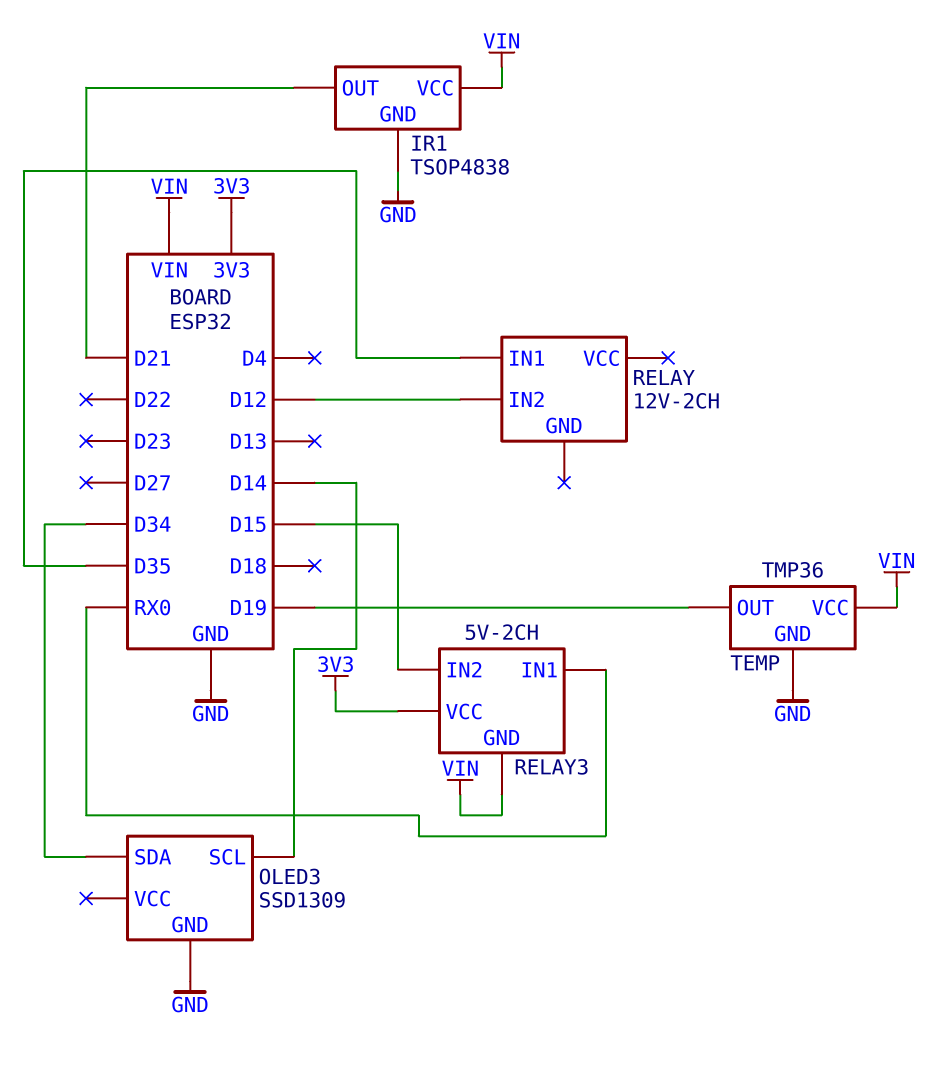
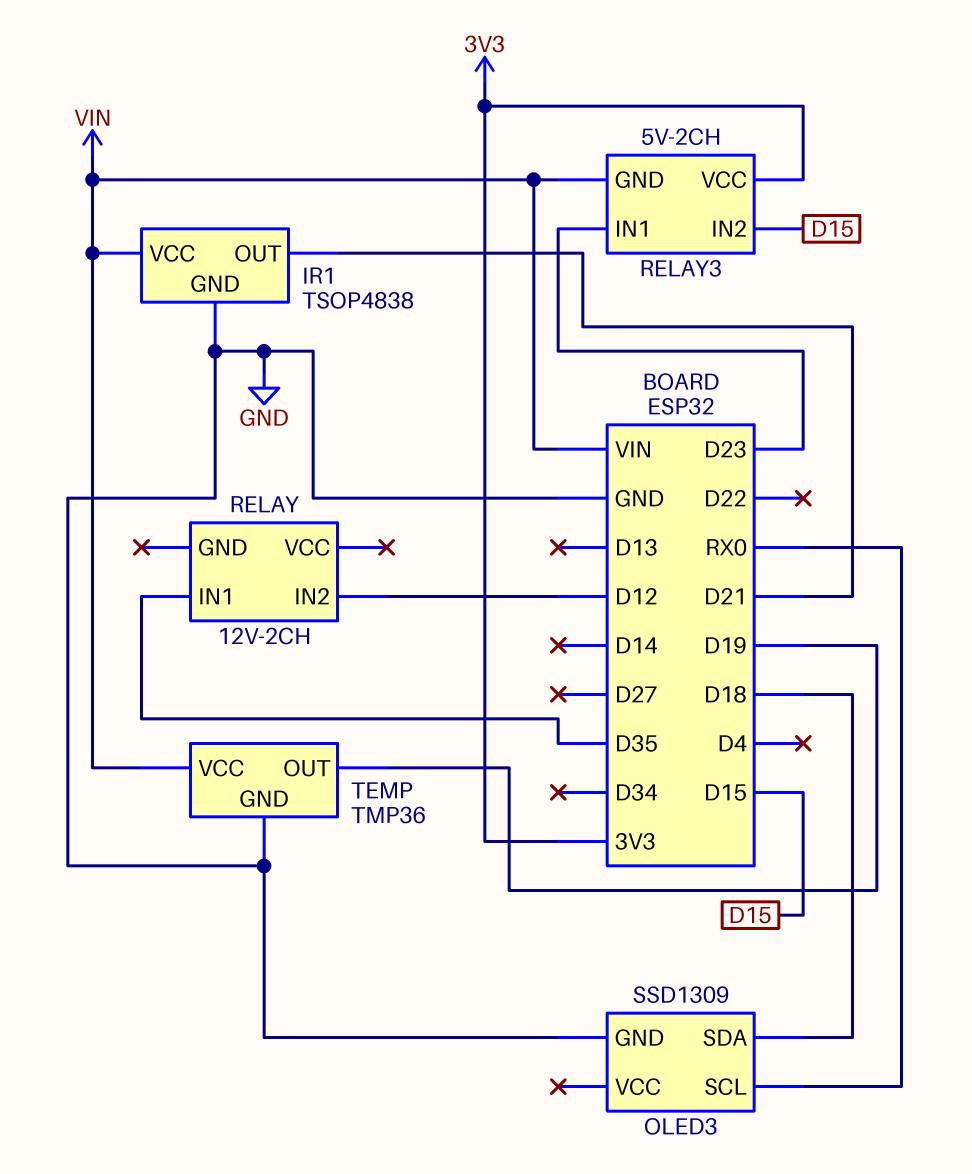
OLED3 pin SCL: D14 -> RX0
OLED3 pin SDA: D34 -> D18
RELAY3 pin IN1: RX0 -> D23

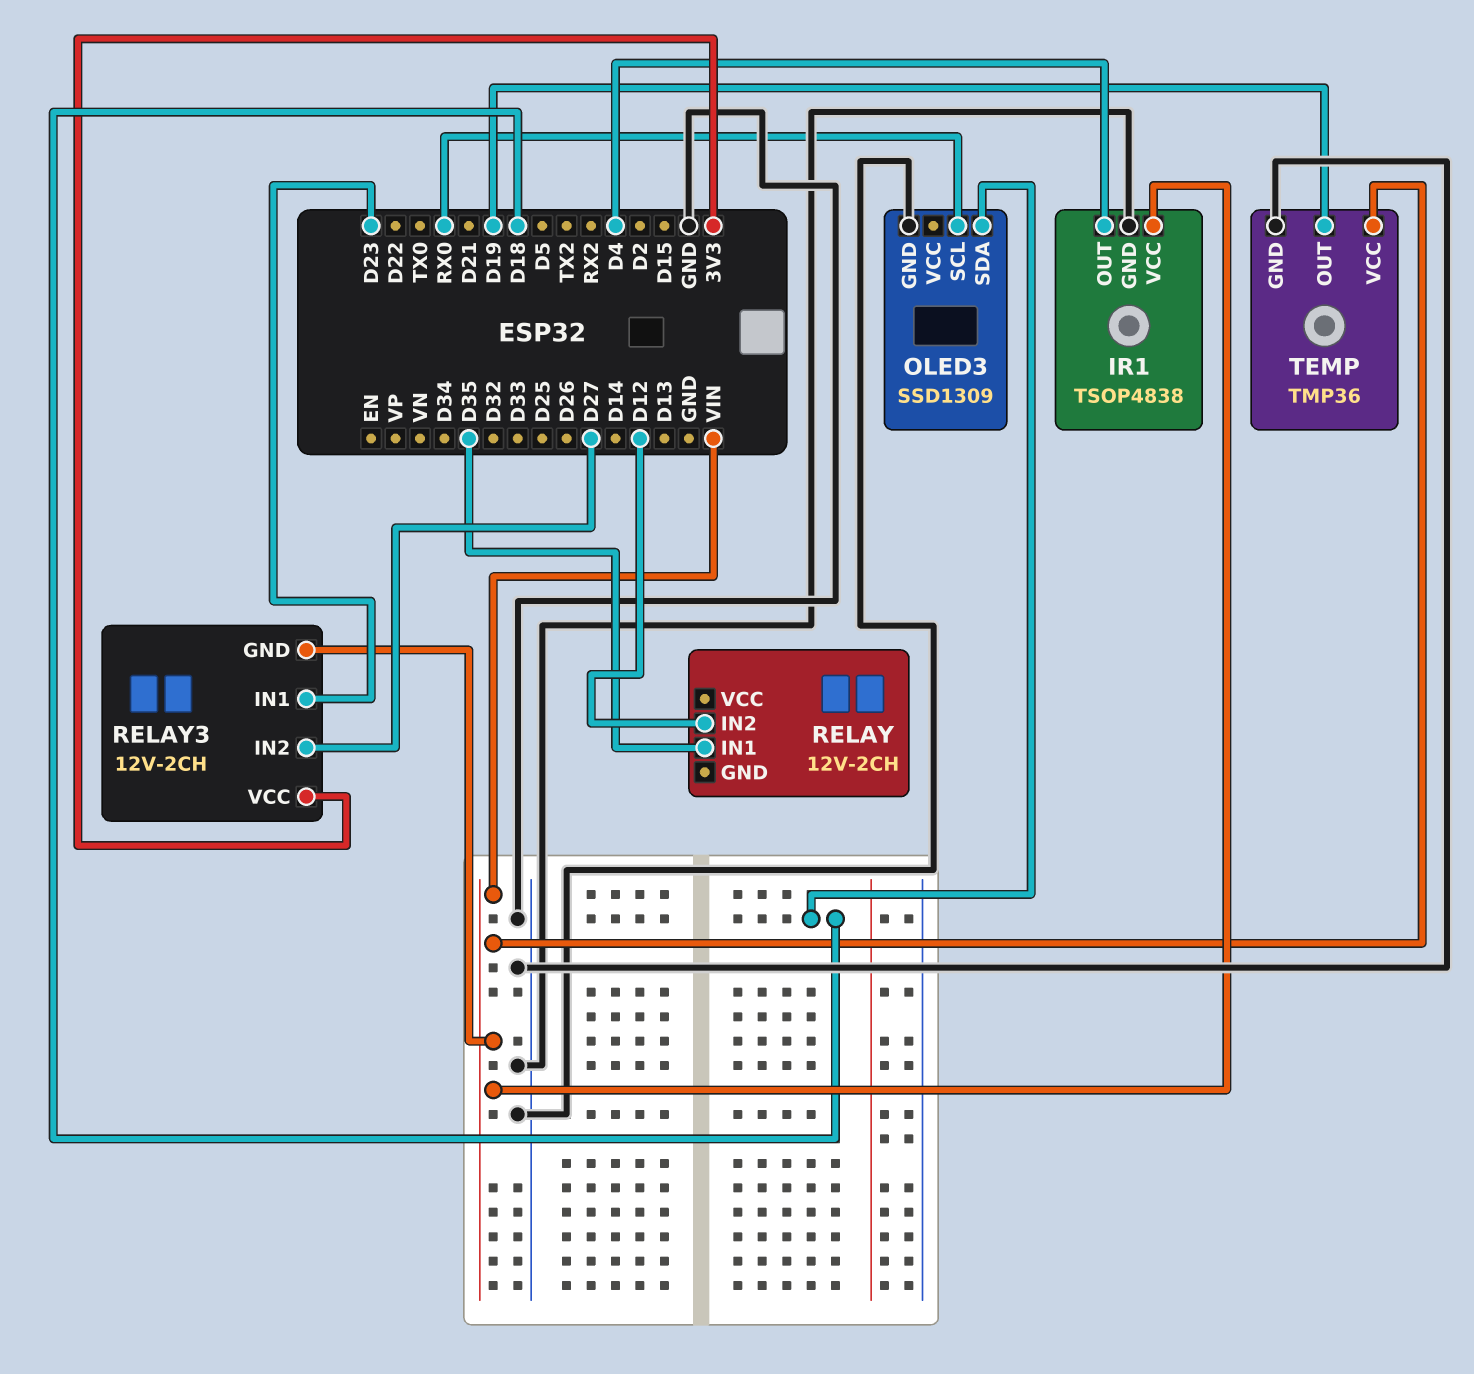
IR1 pin OUT: D21 -> D4
RELAY3: 5V-2CH -> 12V-2CH
RELAY3 pin IN2: D15 -> D27

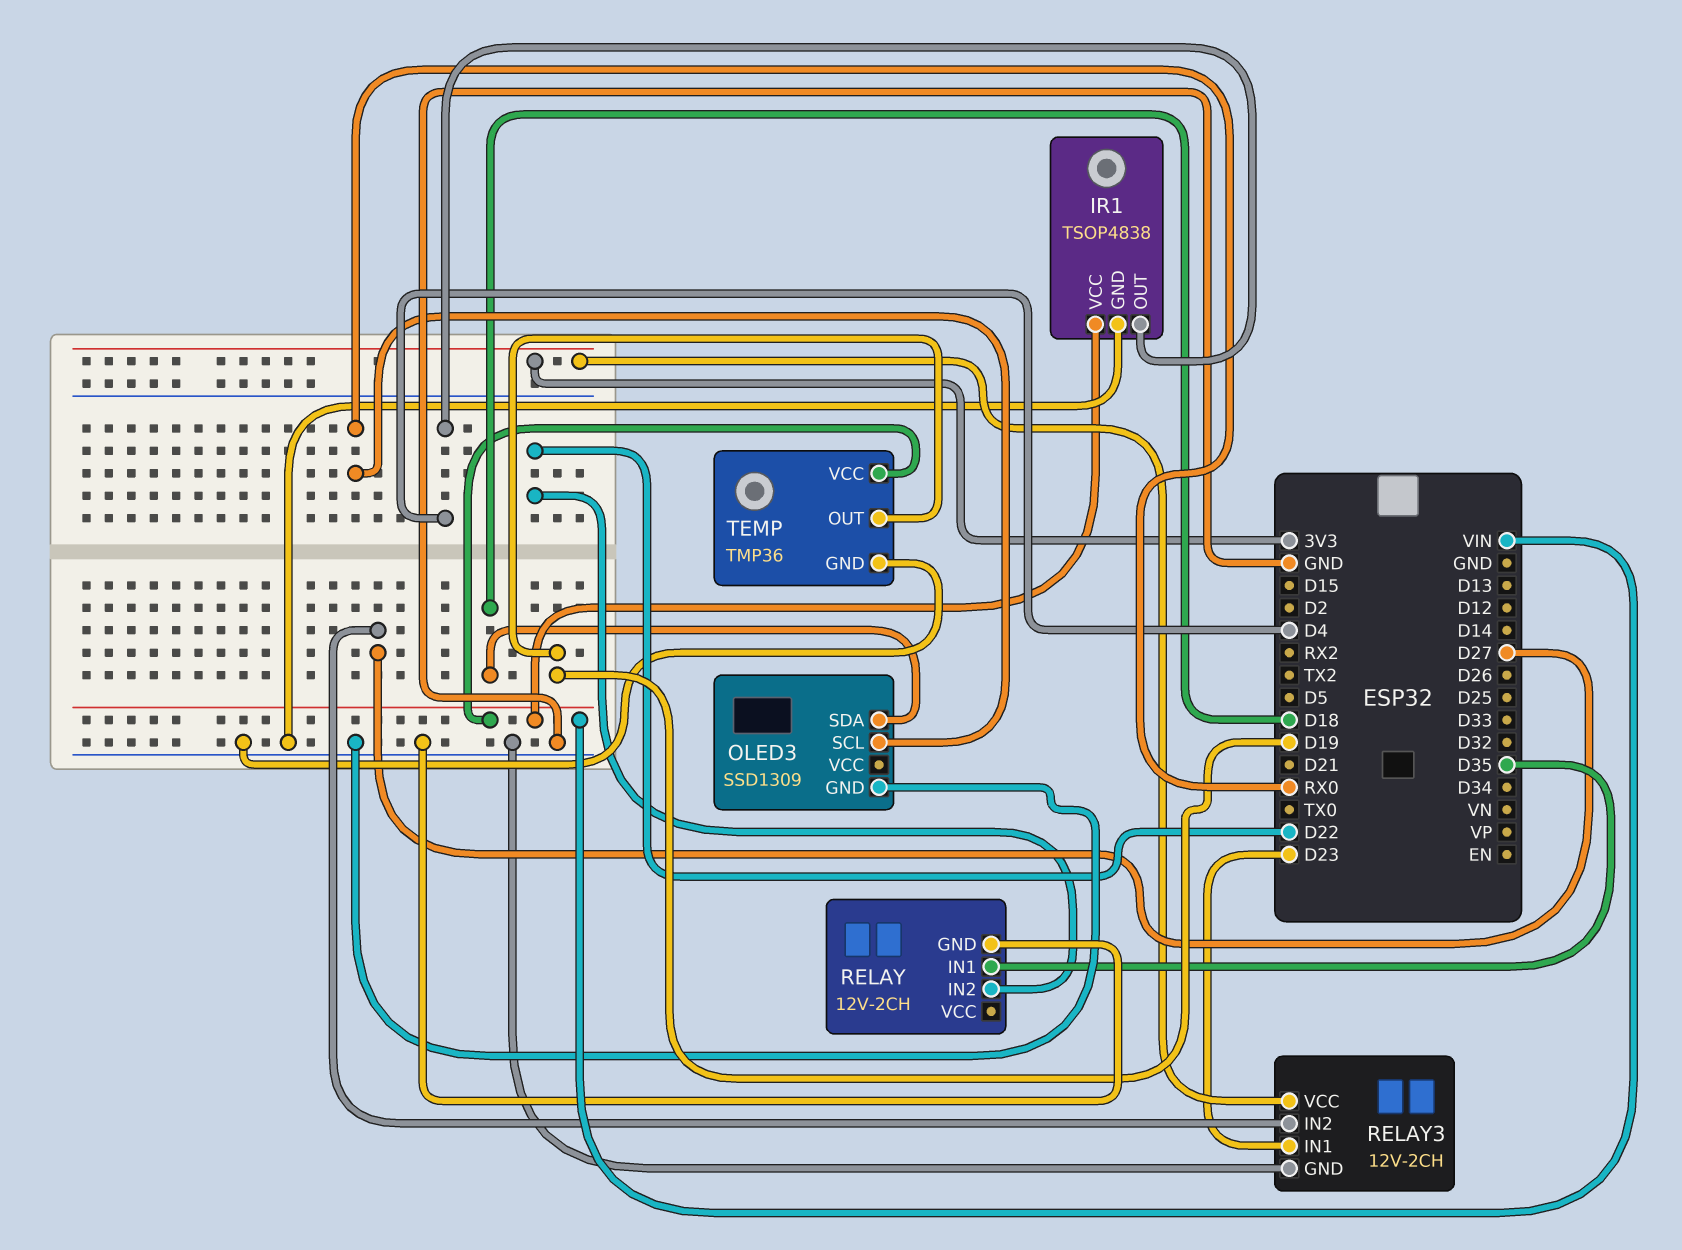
RELAY pin GND: none -> GND
RELAY pin IN2: D12 -> D22
RELAY3 pin GND: VIN -> GND

